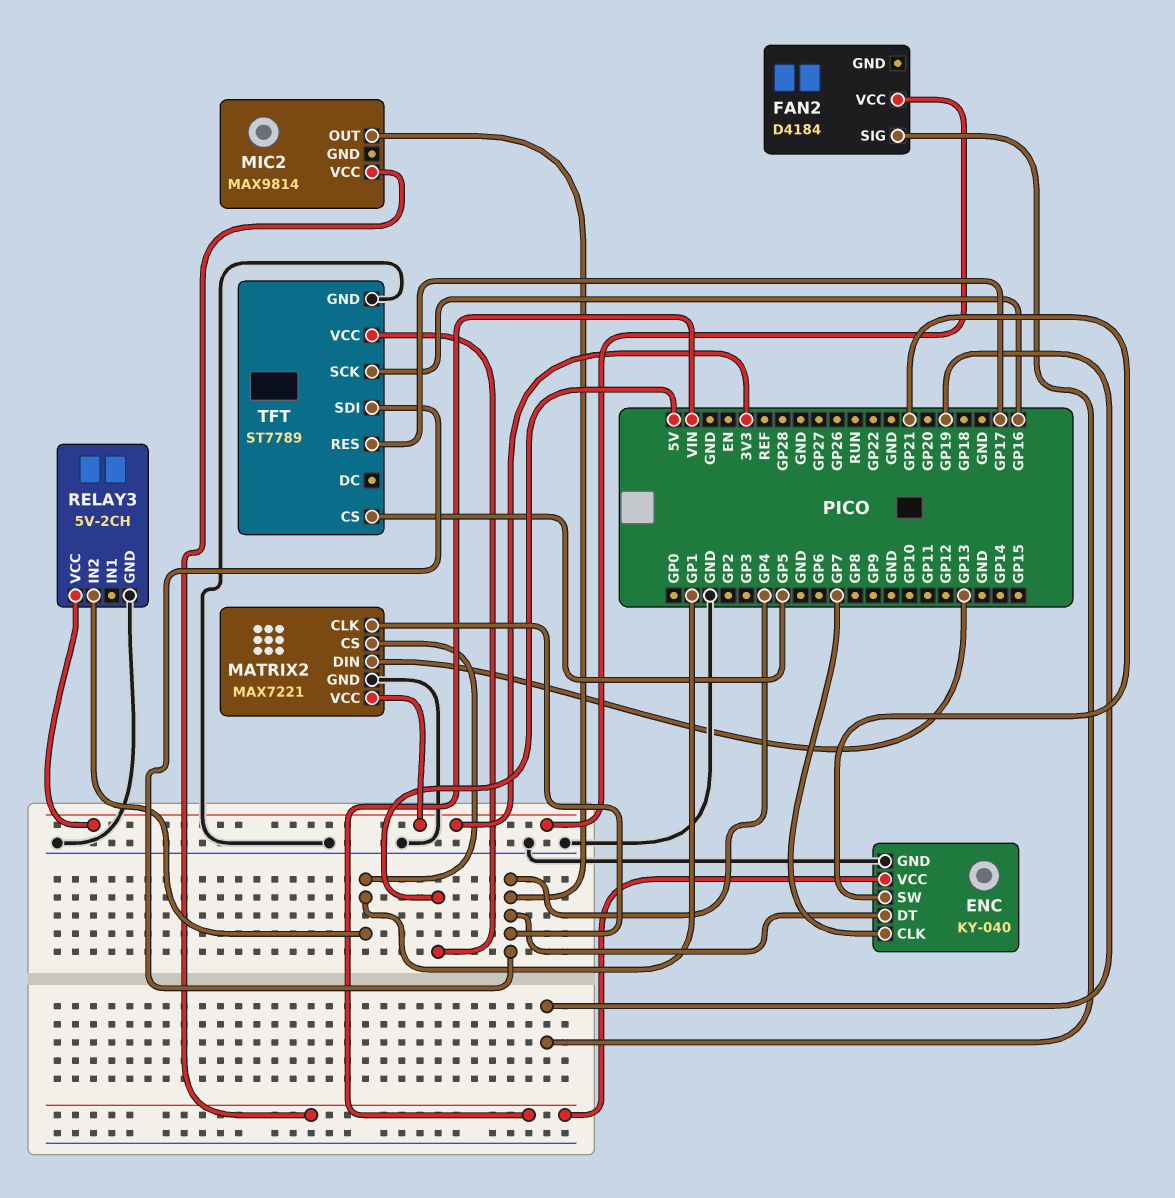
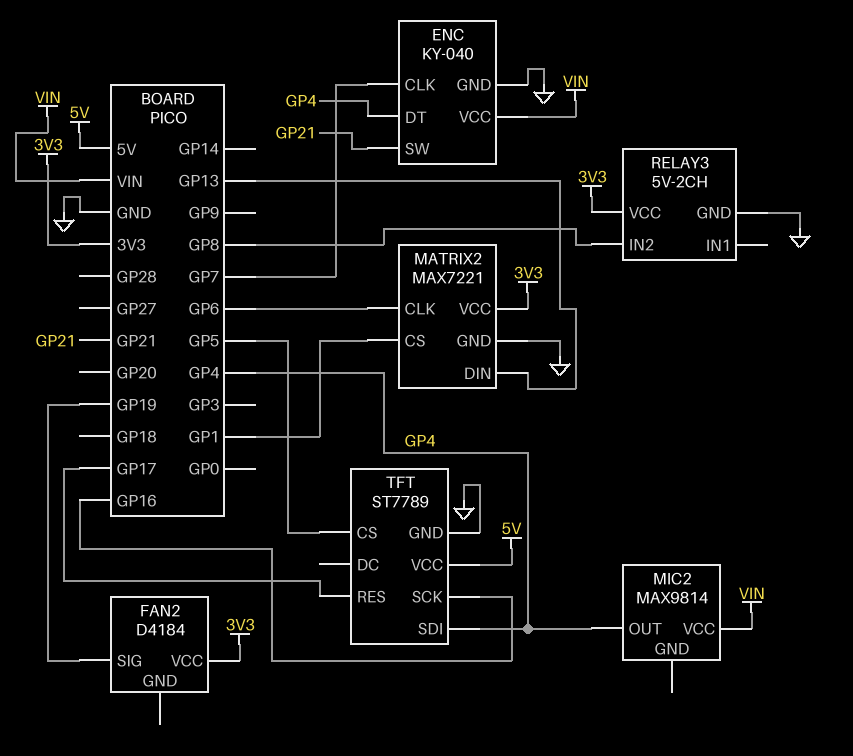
MATRIX2 pin CLK: GP4 -> GP6
RELAY3 pin IN2: GP1 -> GP8

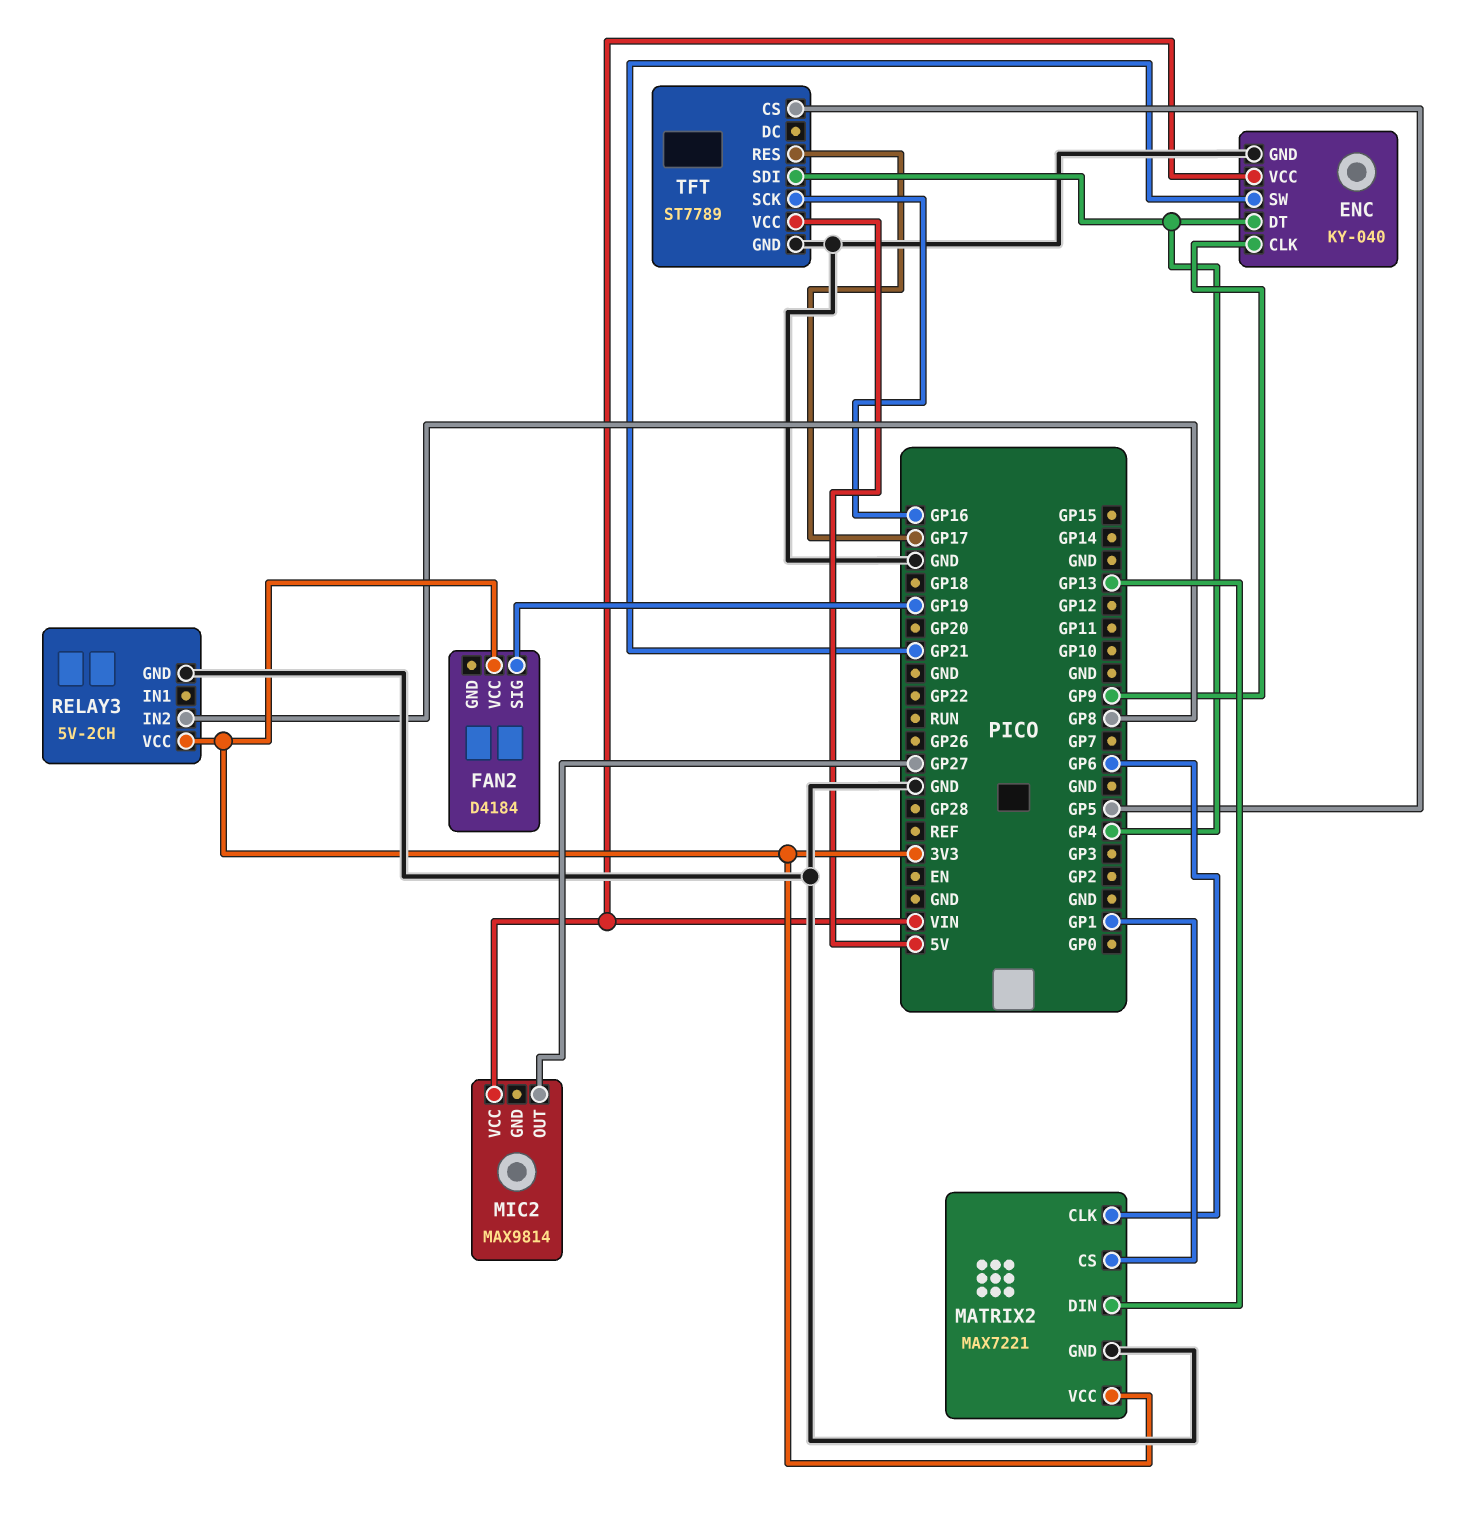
ENC pin CLK: GP7 -> GP9
MIC2 pin OUT: GP4 -> GP27

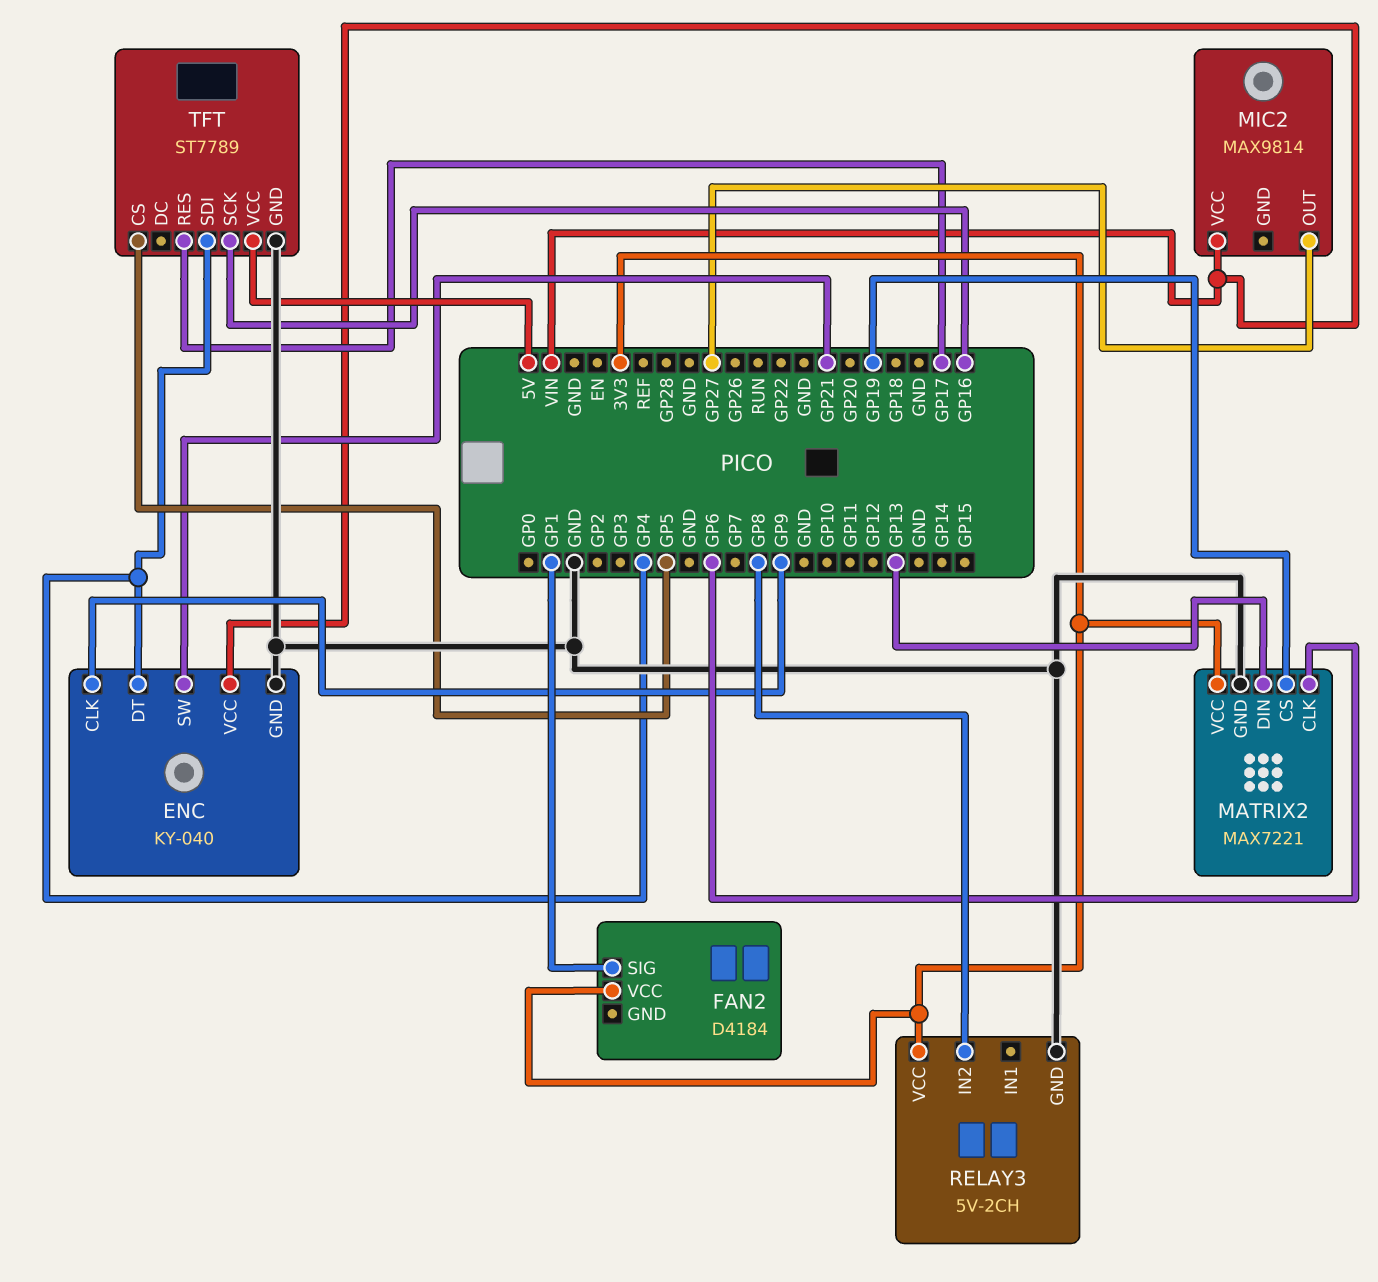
FAN2 pin SIG: GP19 -> GP1
MATRIX2 pin CS: GP1 -> GP19

